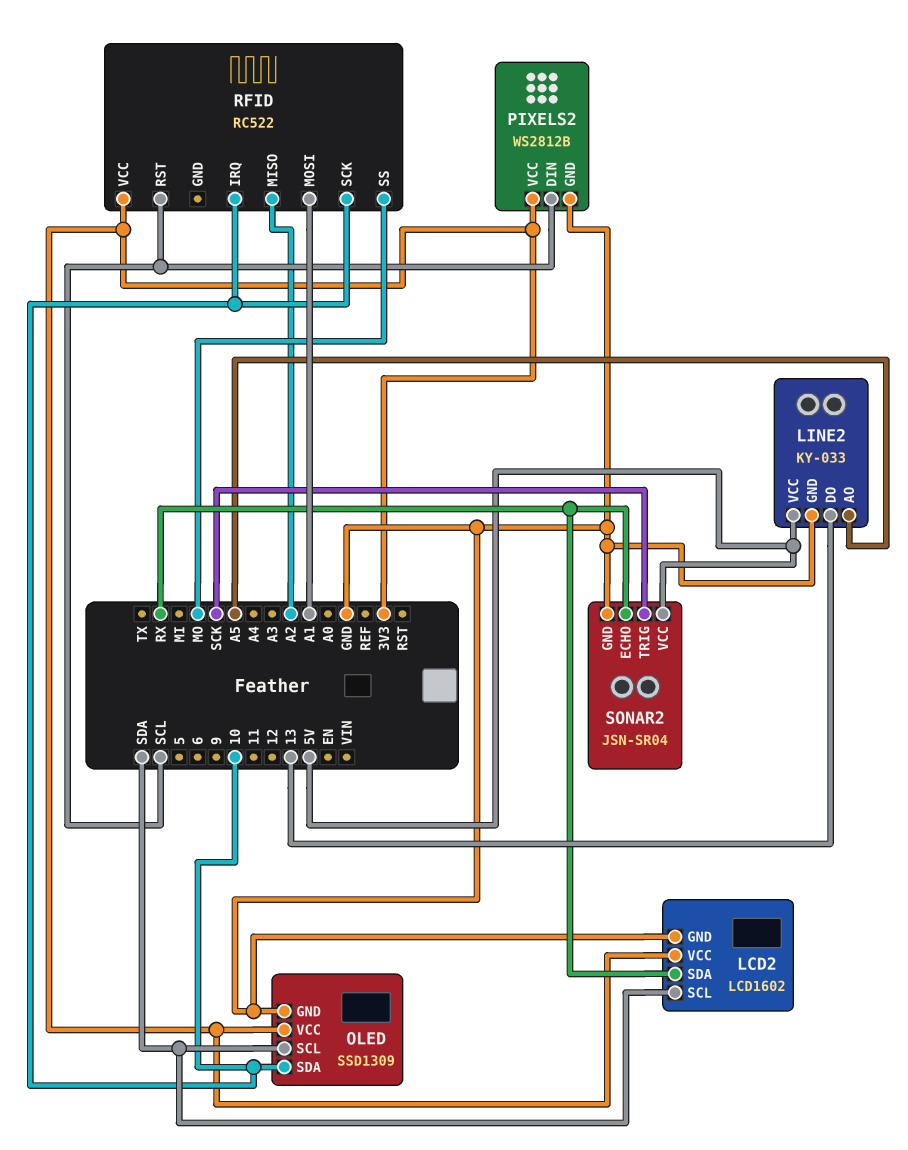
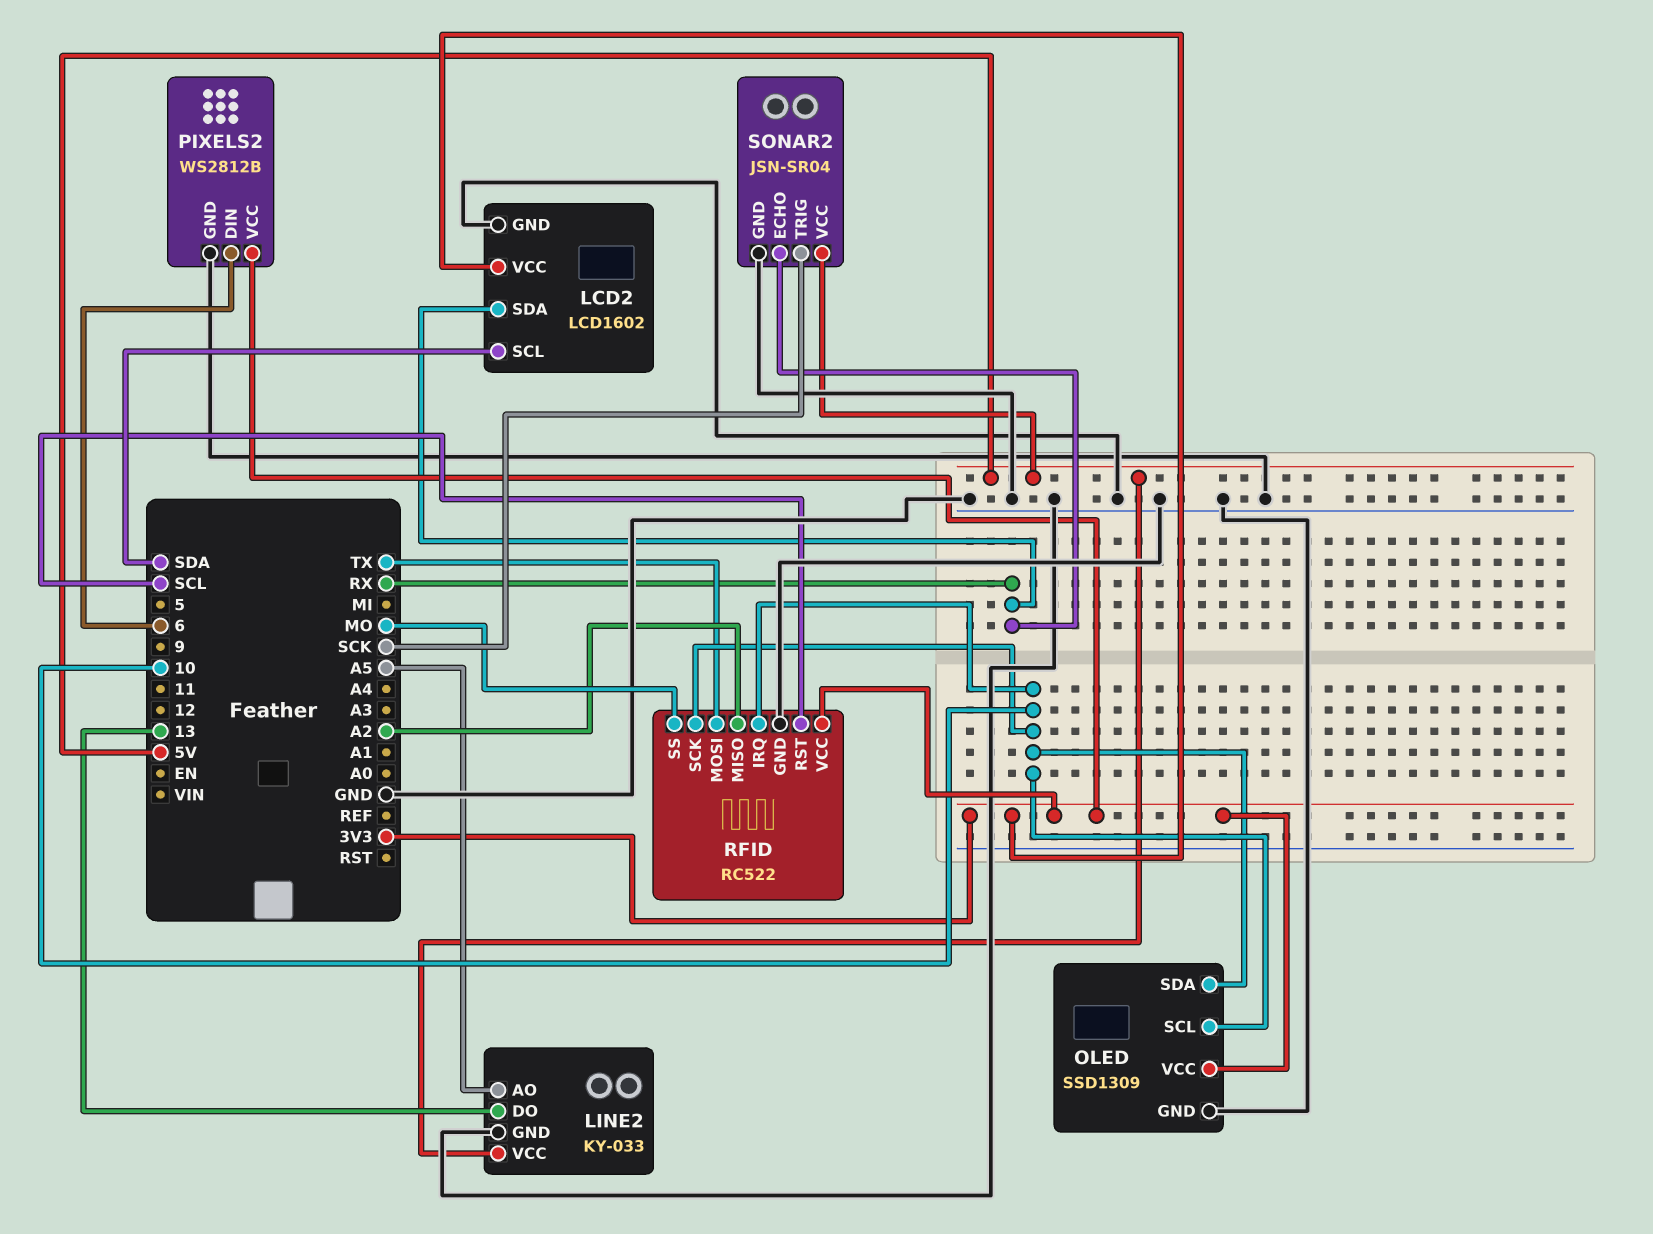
OLED pin SCL: SDA -> 10
PIXELS2 pin DIN: SCL -> 6
RFID pin GND: none -> GND
RFID pin MOSI: A1 -> TX

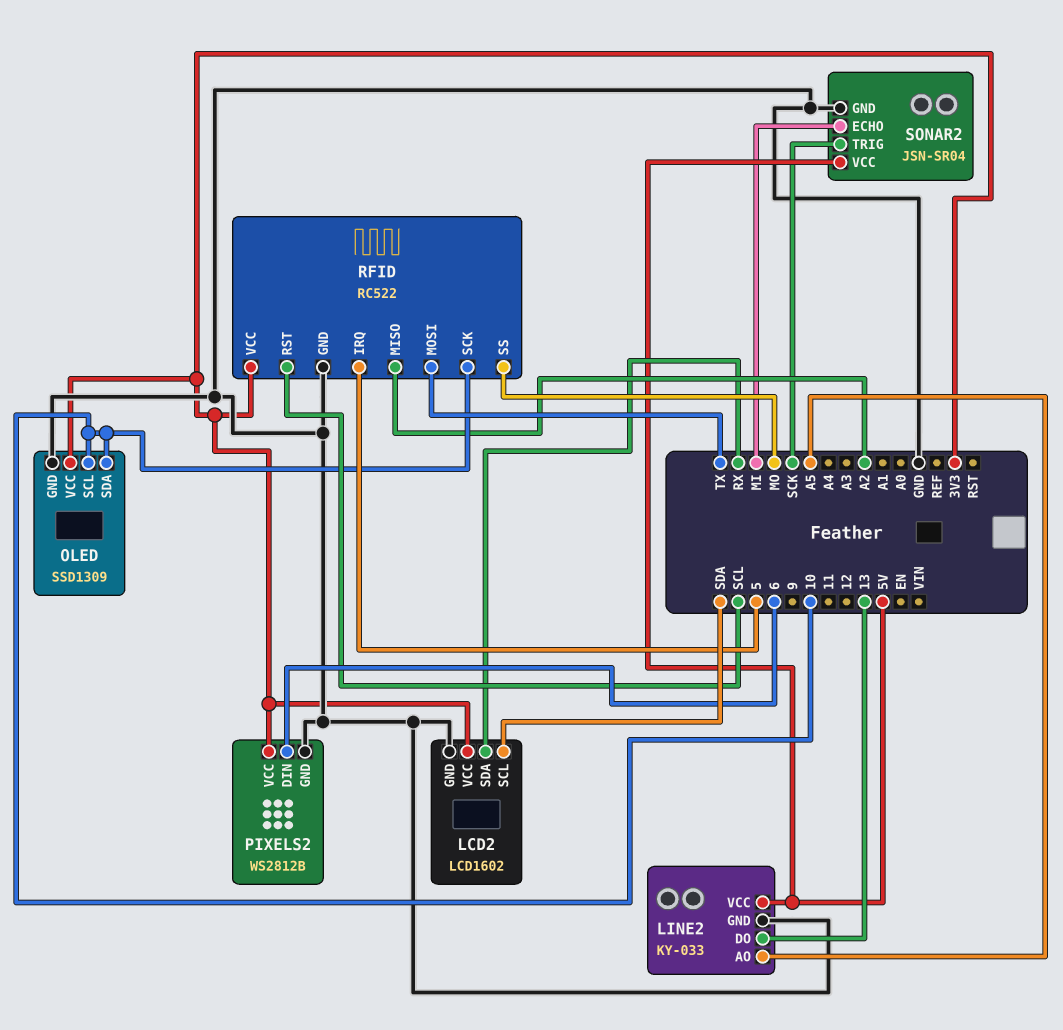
RFID pin IRQ: 10 -> 5
SONAR2 pin ECHO: RX -> MI

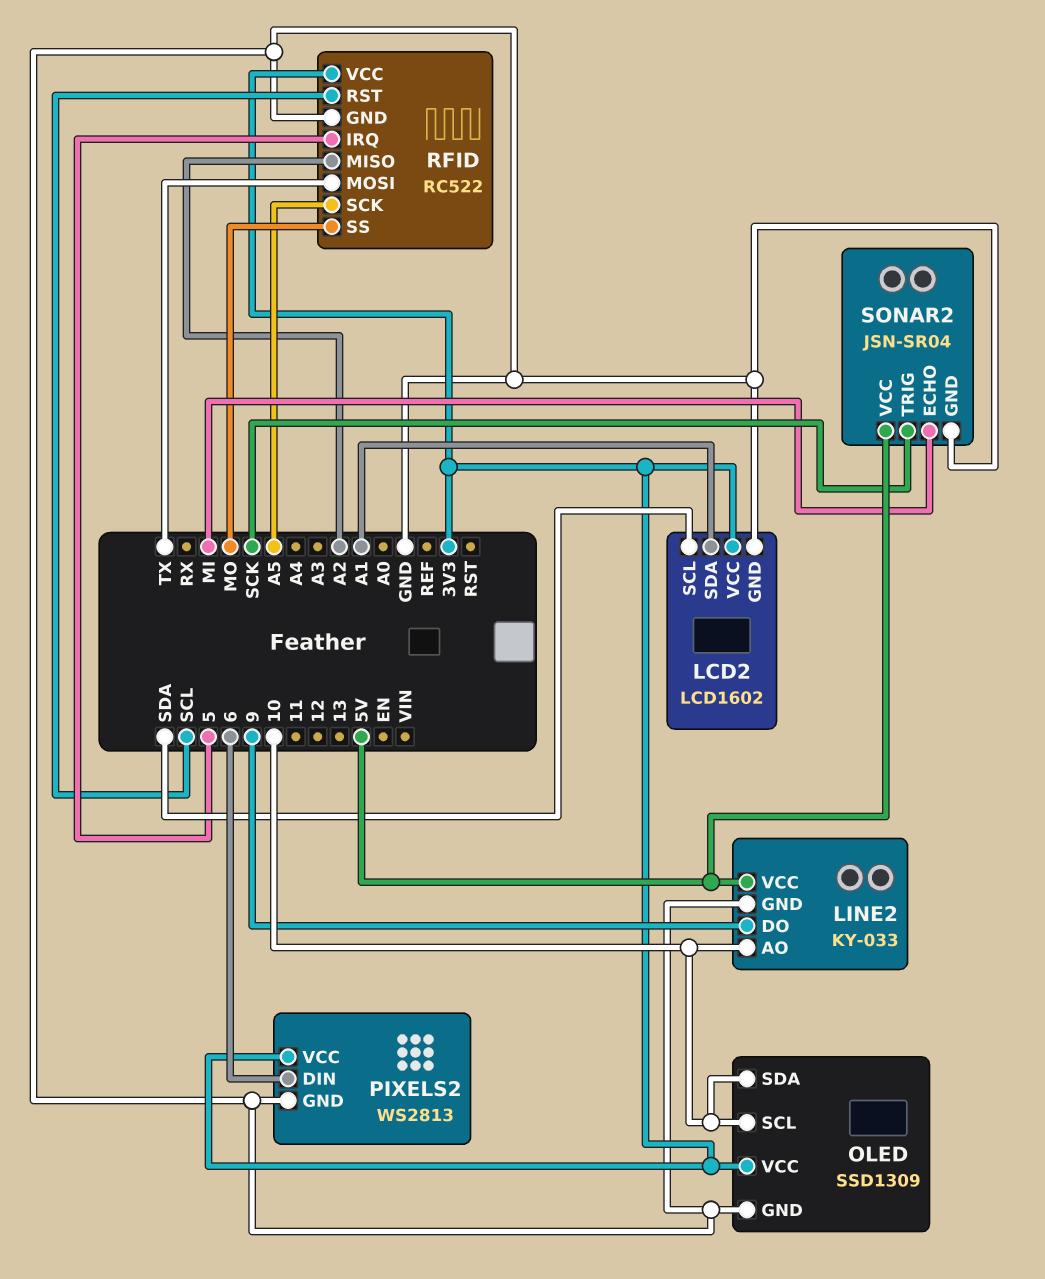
LCD2 pin SDA: RX -> A1
LINE2 pin AO: A5 -> 10
LINE2 pin DO: 13 -> 9
PIXELS2: WS2812B -> WS2813
RFID pin SCK: 10 -> A5

